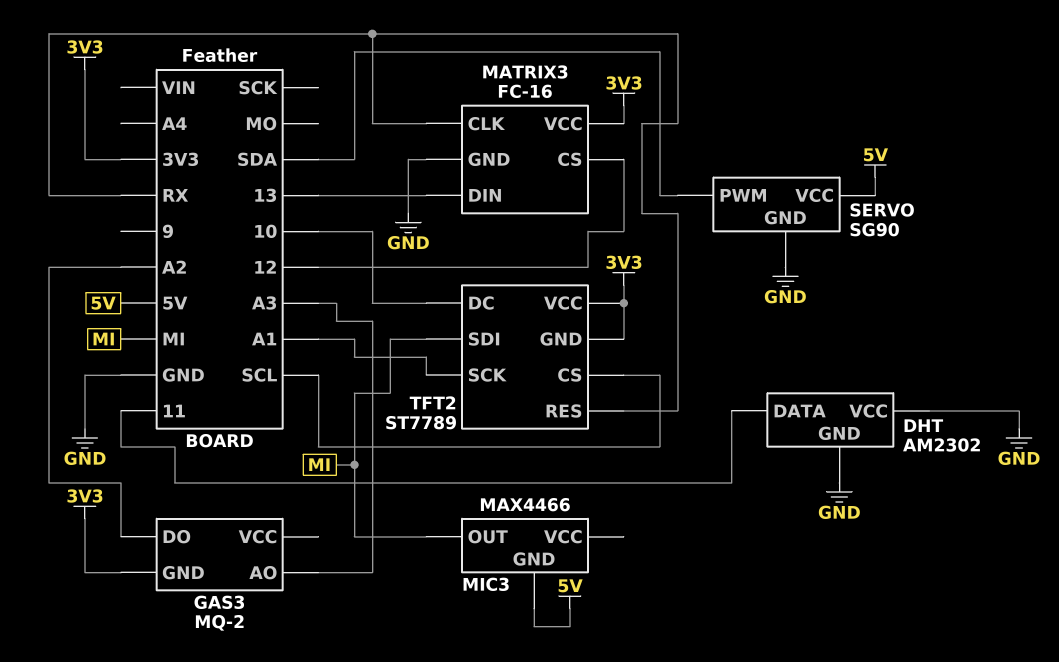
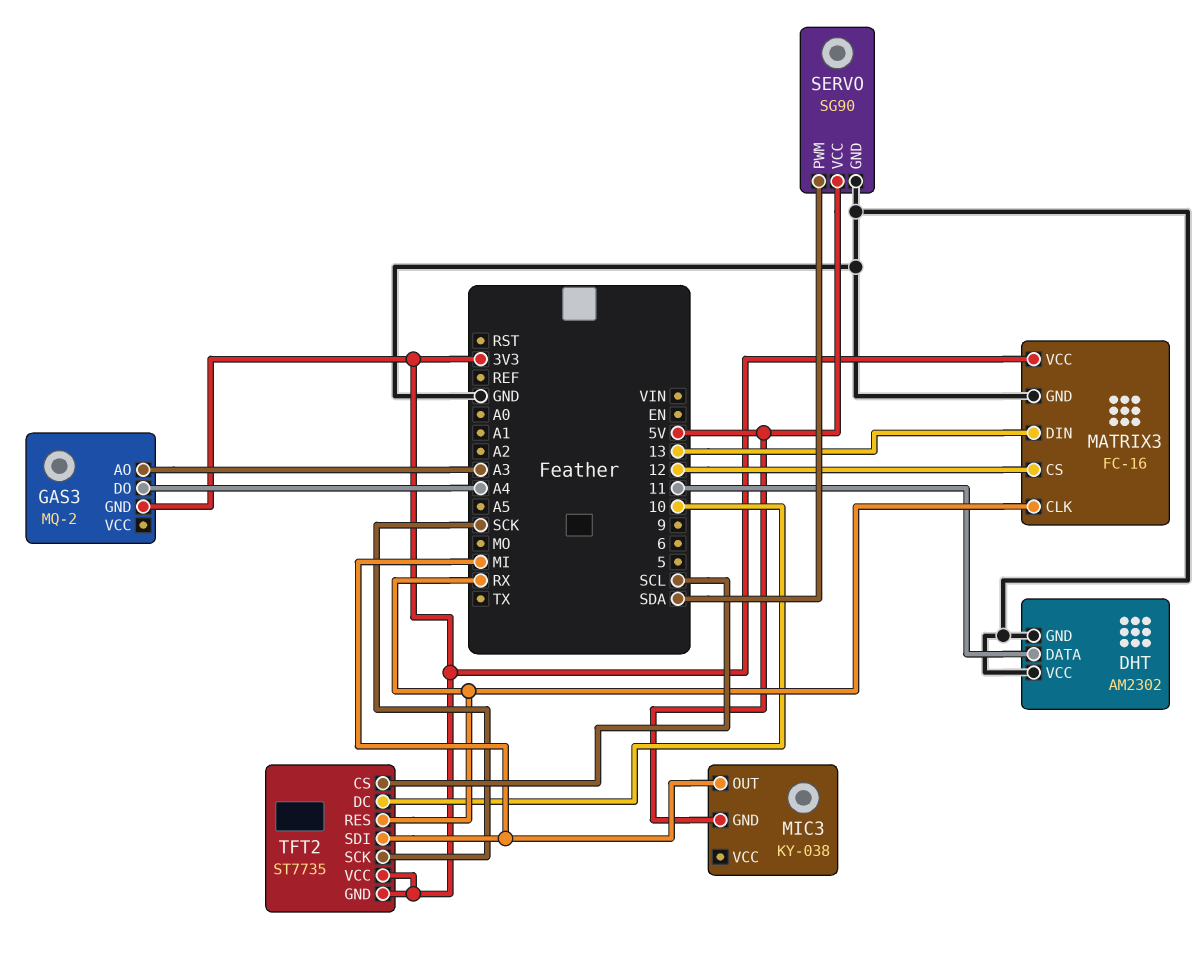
GAS3 pin DO: A2 -> A4
MIC3: MAX4466 -> KY-038
TFT2: ST7789 -> ST7735
TFT2 pin SCK: A1 -> SCK

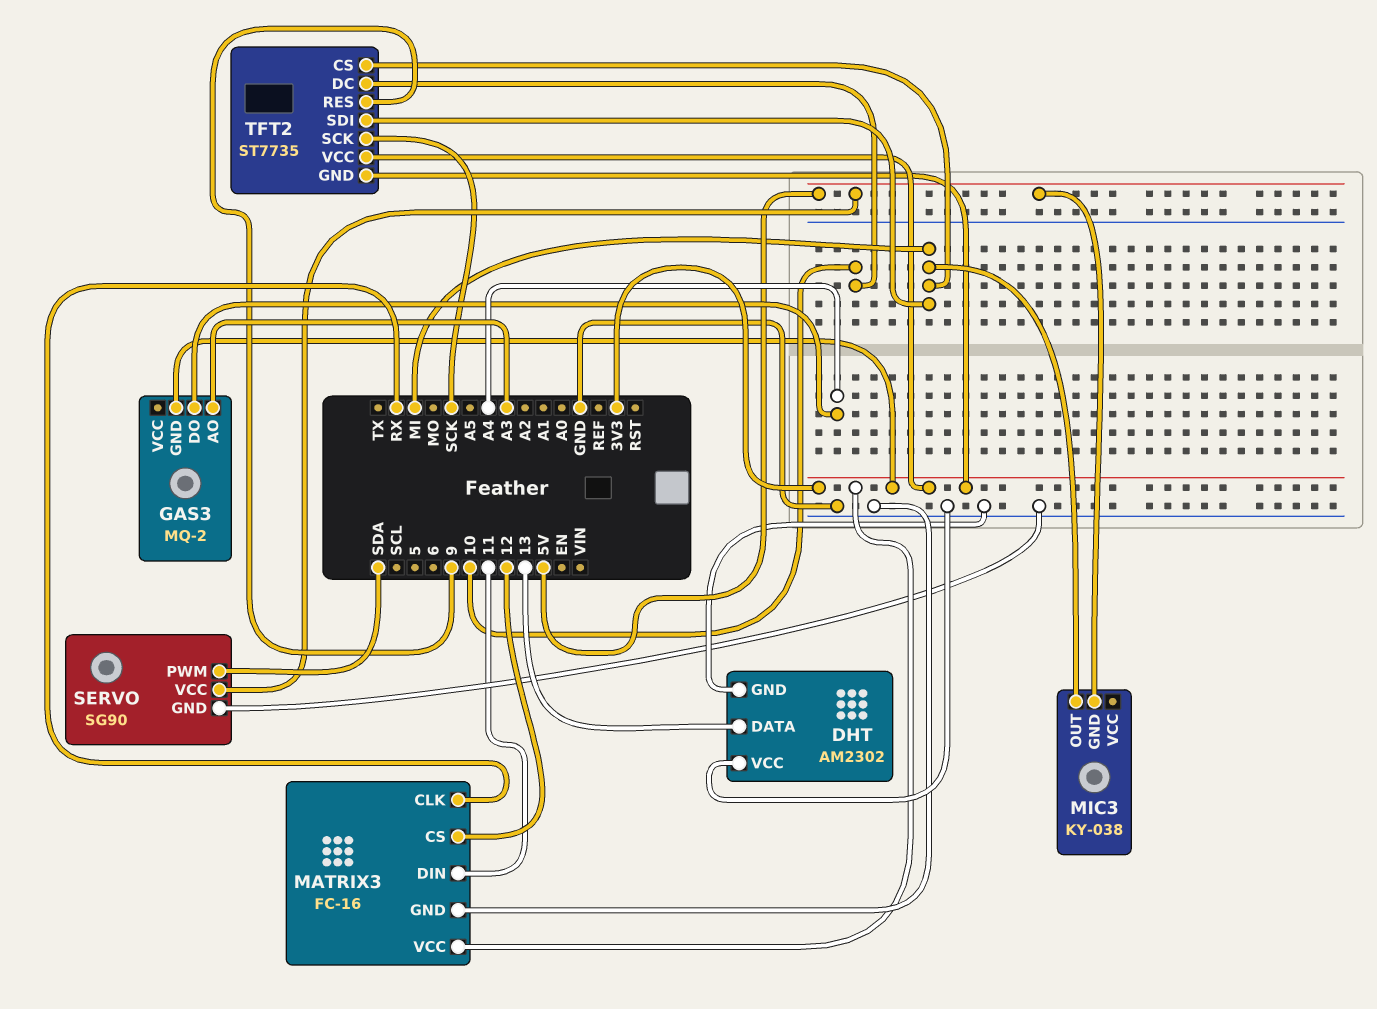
DHT pin DATA: 11 -> 13
MATRIX3 pin DIN: 13 -> 11
TFT2 pin CS: SCL -> MI
TFT2 pin RES: RX -> 9

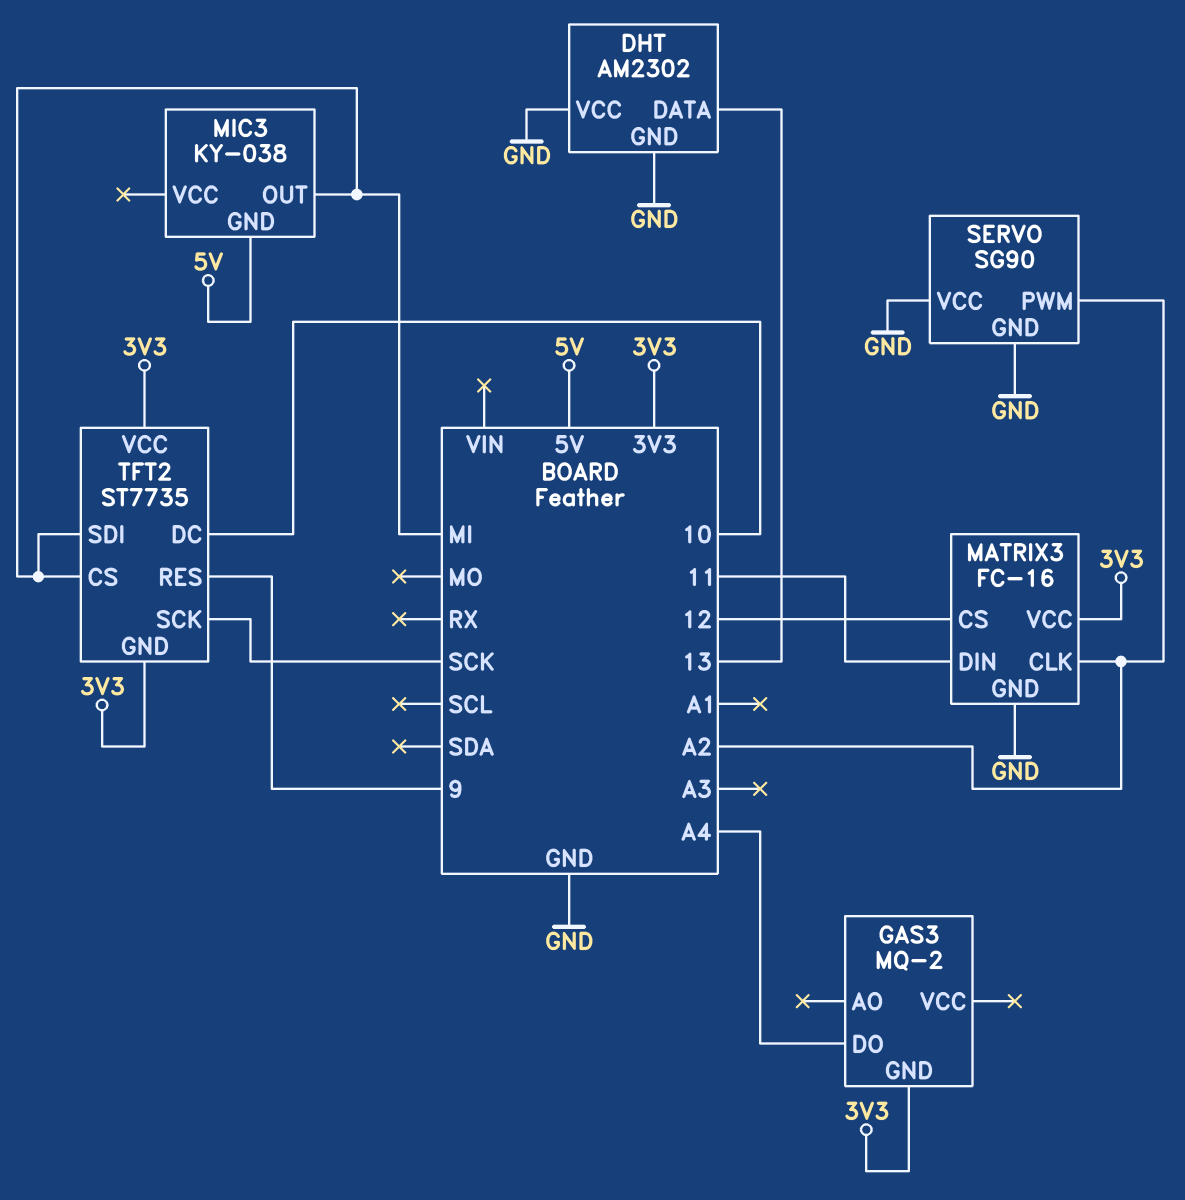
GAS3 pin AO: A3 -> none
MATRIX3 pin CLK: RX -> A2
SERVO pin PWM: SDA -> A2
SERVO pin VCC: 5V -> GND

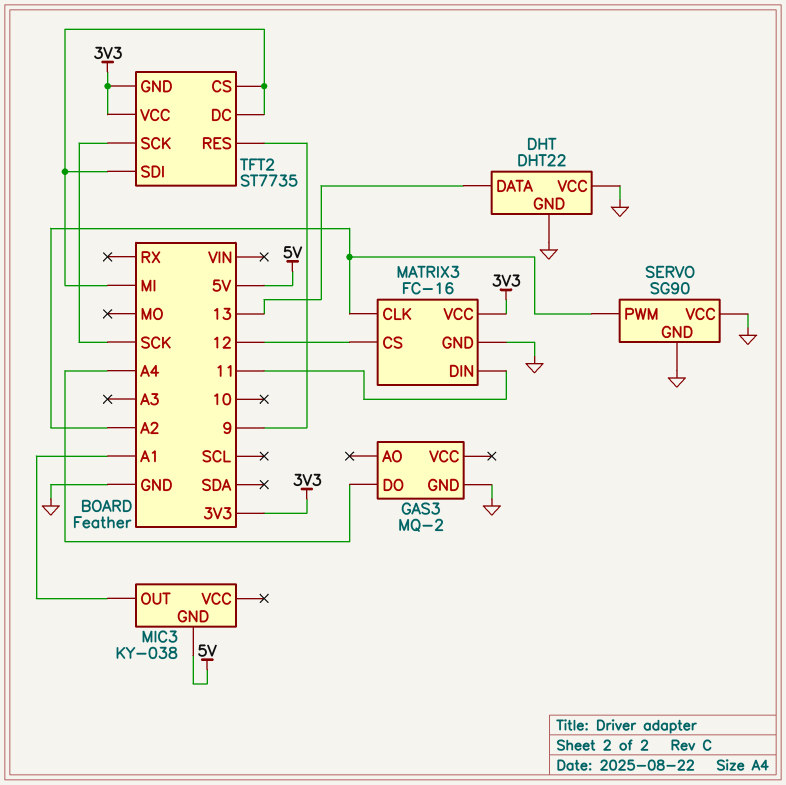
DHT: AM2302 -> DHT22
GAS3 pin GND: 3V3 -> GND
MIC3 pin OUT: MI -> A1
TFT2 pin DC: 10 -> MI

